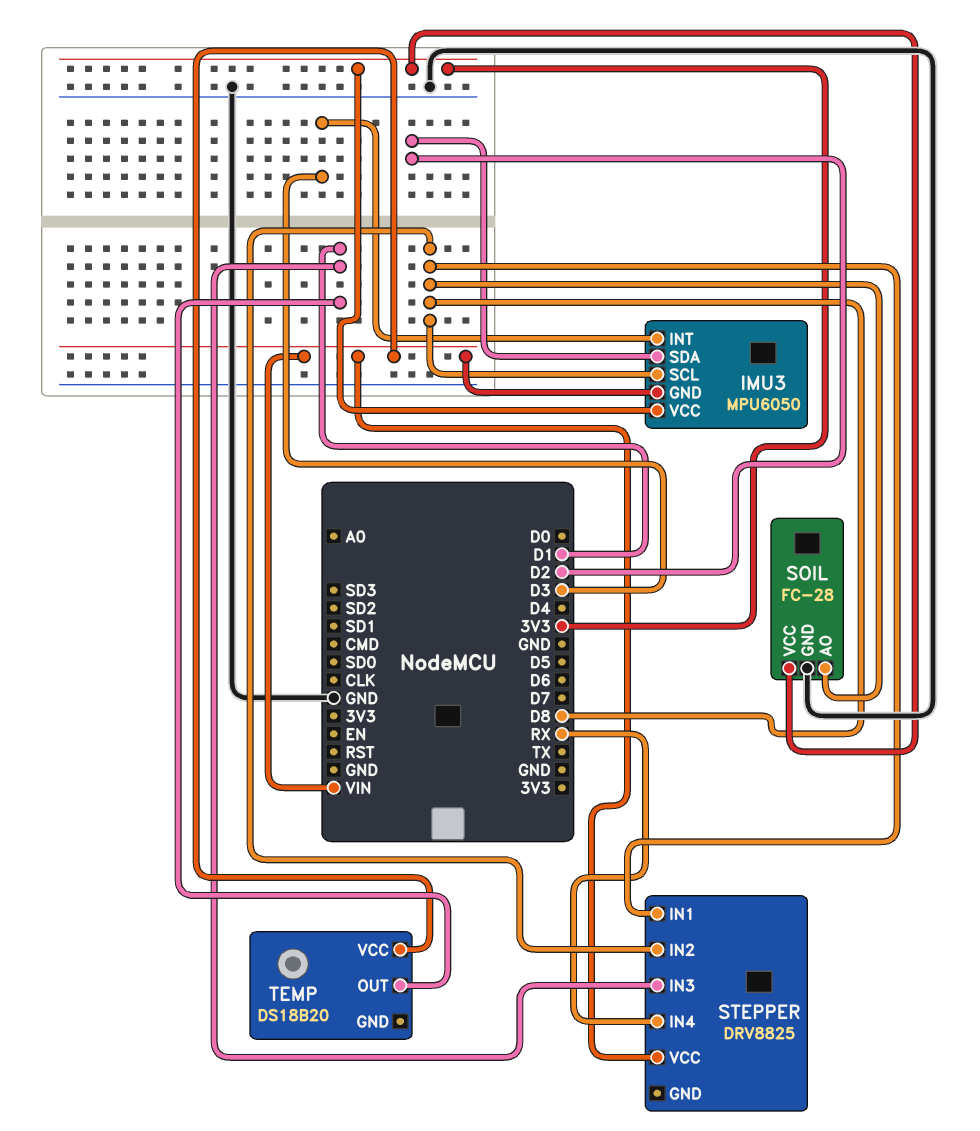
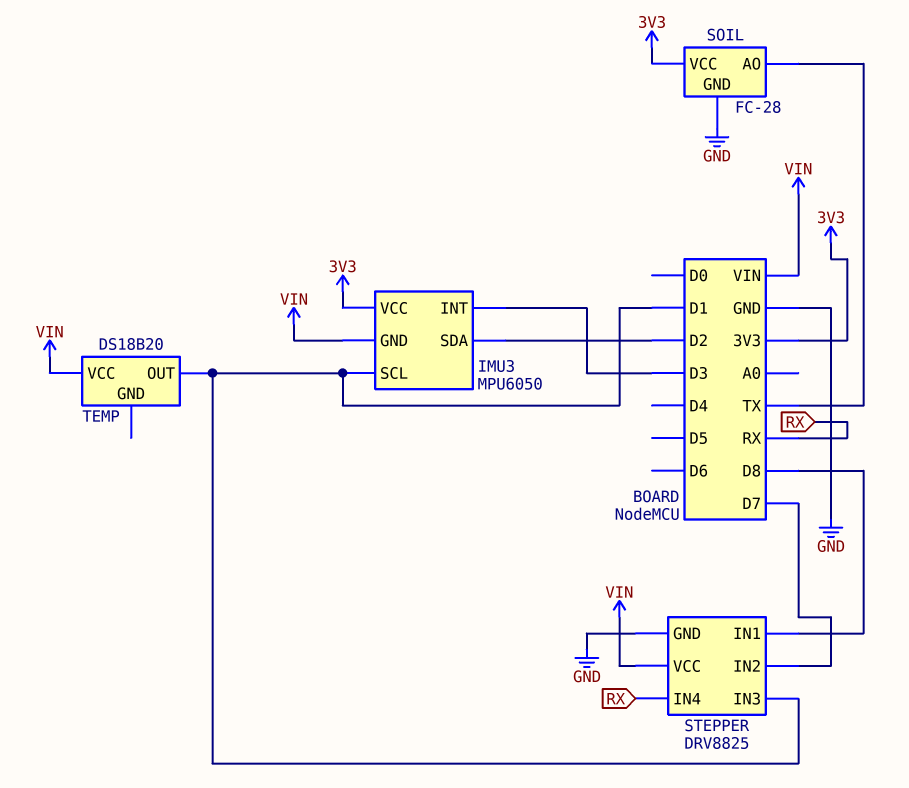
IMU3 pin SCL: D8 -> D1
SOIL pin AO: D8 -> TX
STEPPER pin GND: none -> GND
STEPPER pin IN2: D8 -> D7

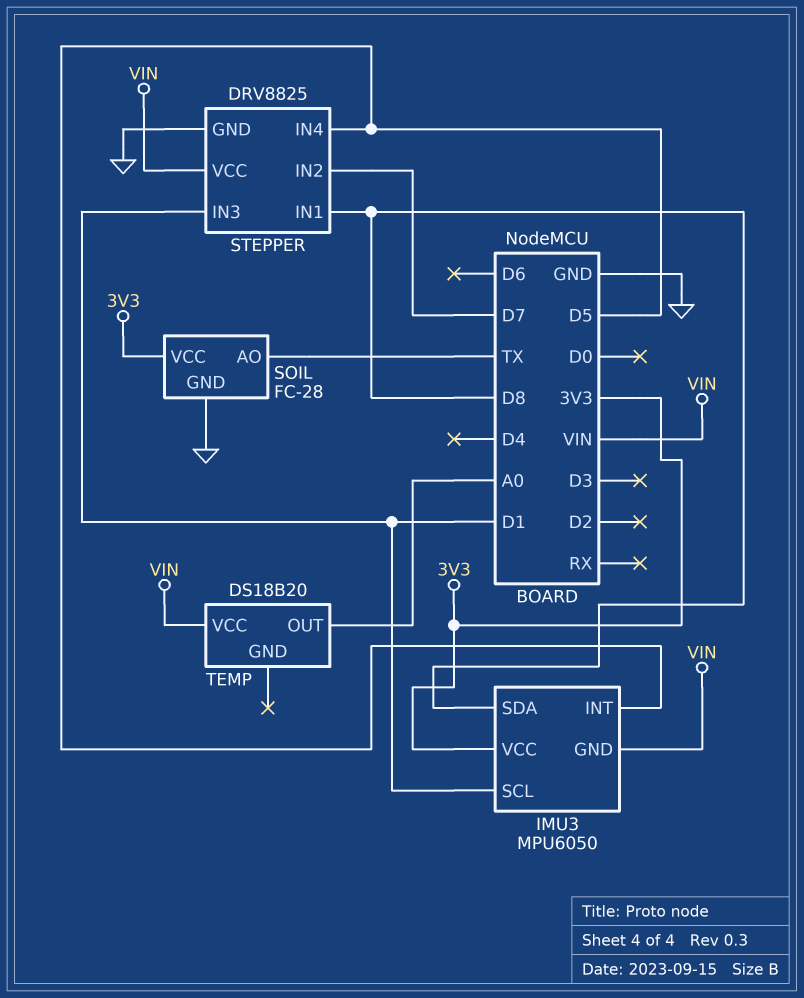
IMU3 pin INT: D3 -> D5
IMU3 pin SDA: D2 -> D8
STEPPER pin IN4: RX -> D5
TEMP pin OUT: D1 -> A0

